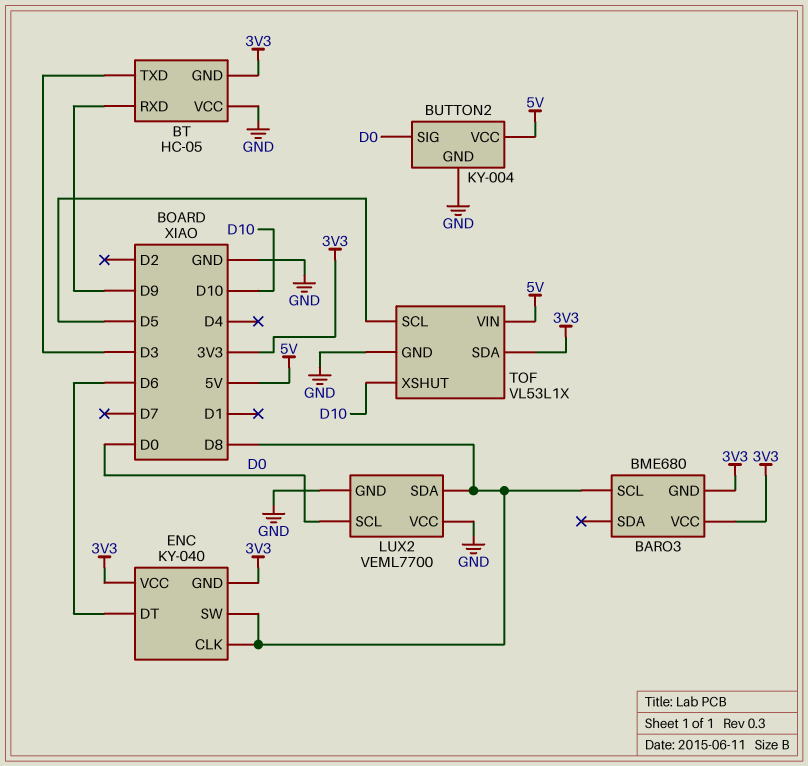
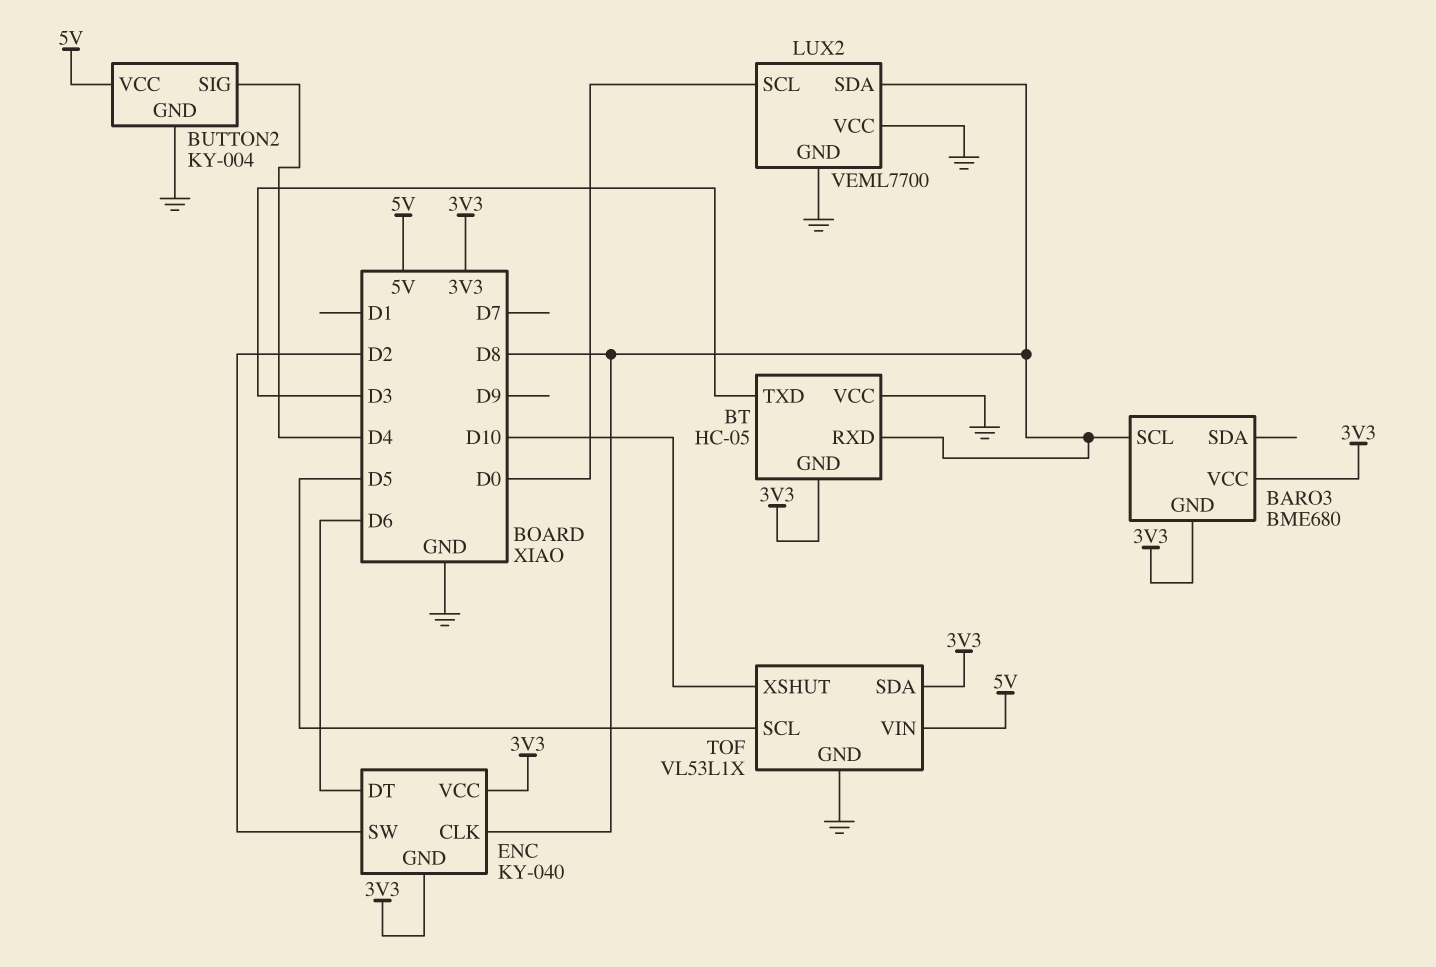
BT pin RXD: D9 -> D8
BUTTON2 pin SIG: D0 -> D4
ENC pin SW: D8 -> D2

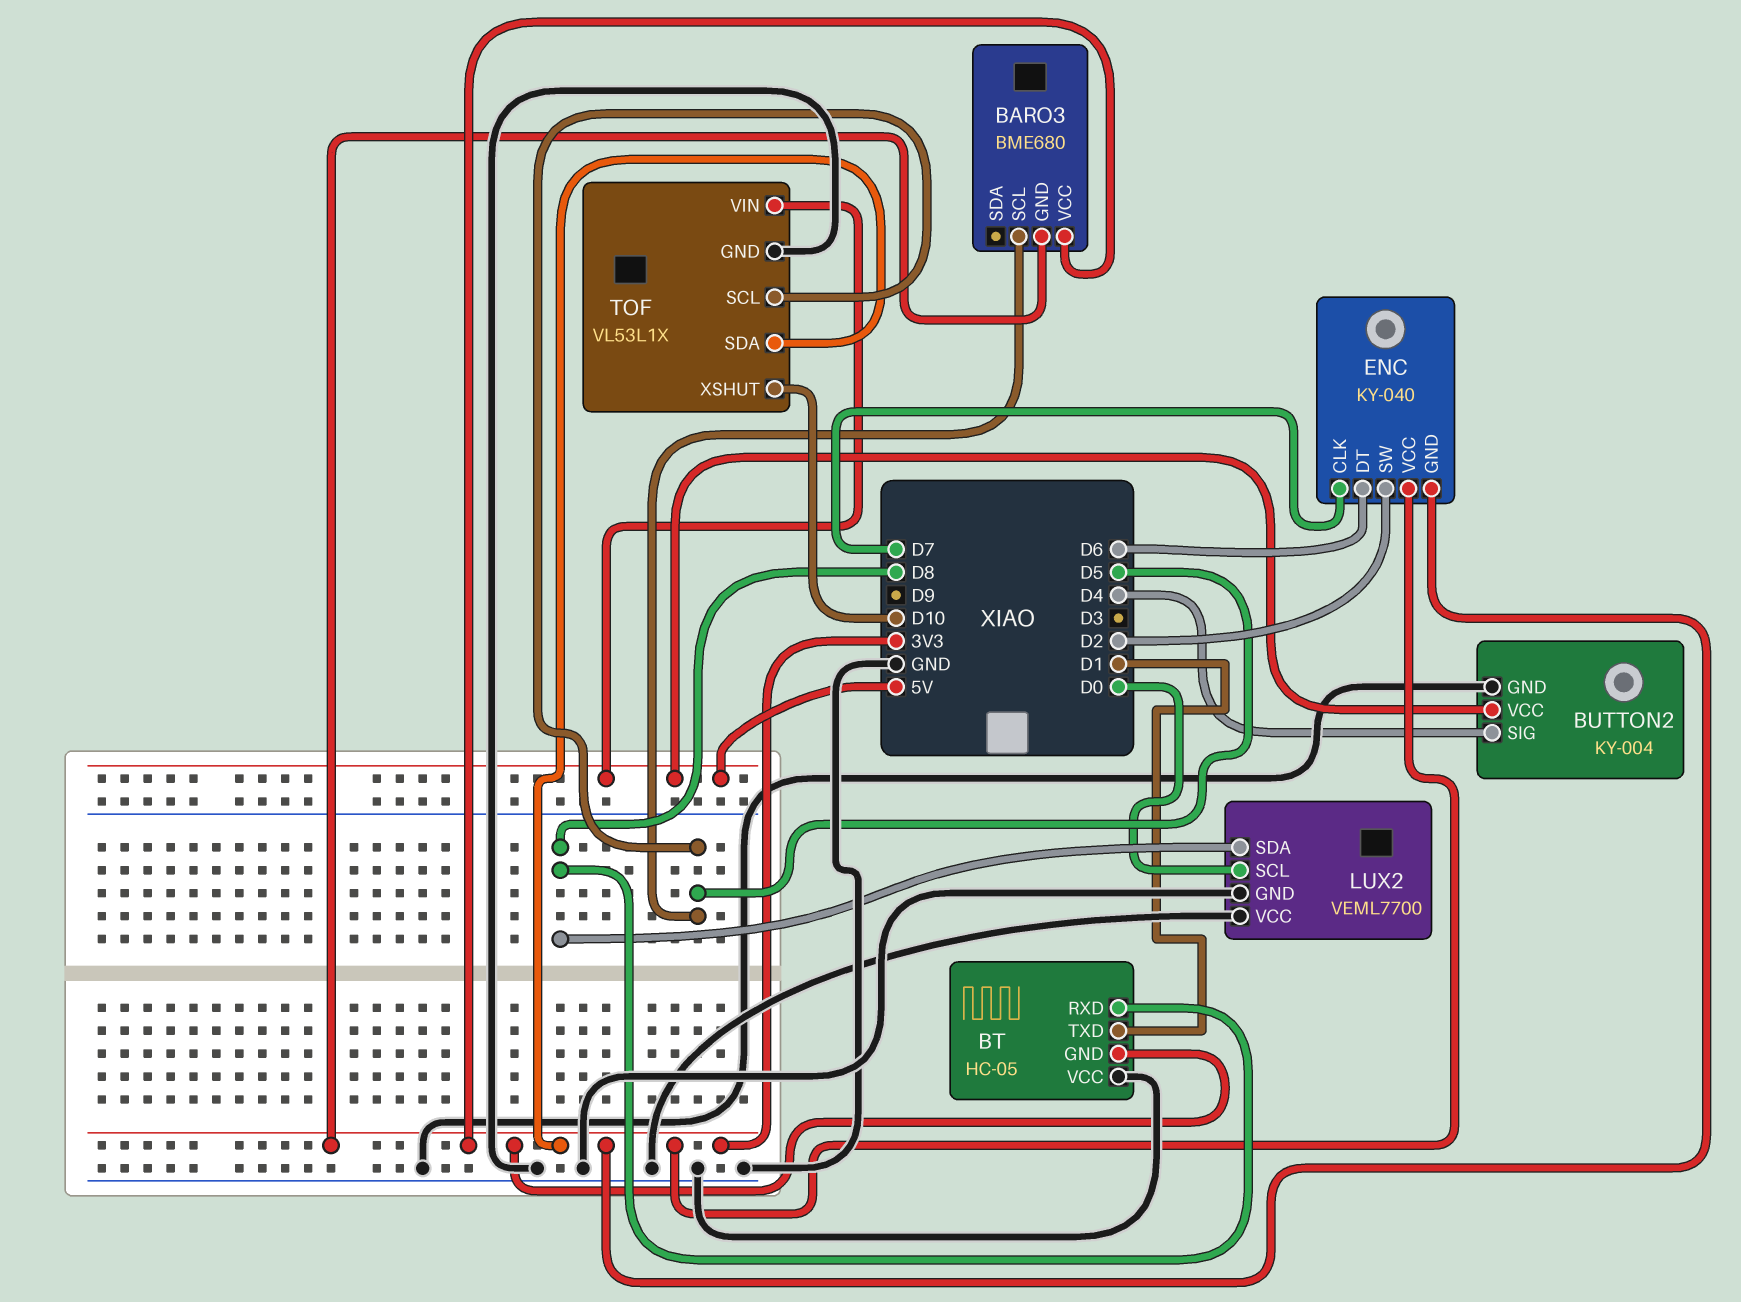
BARO3 pin SCL: D8 -> D5
BT pin TXD: D3 -> D1
ENC pin CLK: D8 -> D7

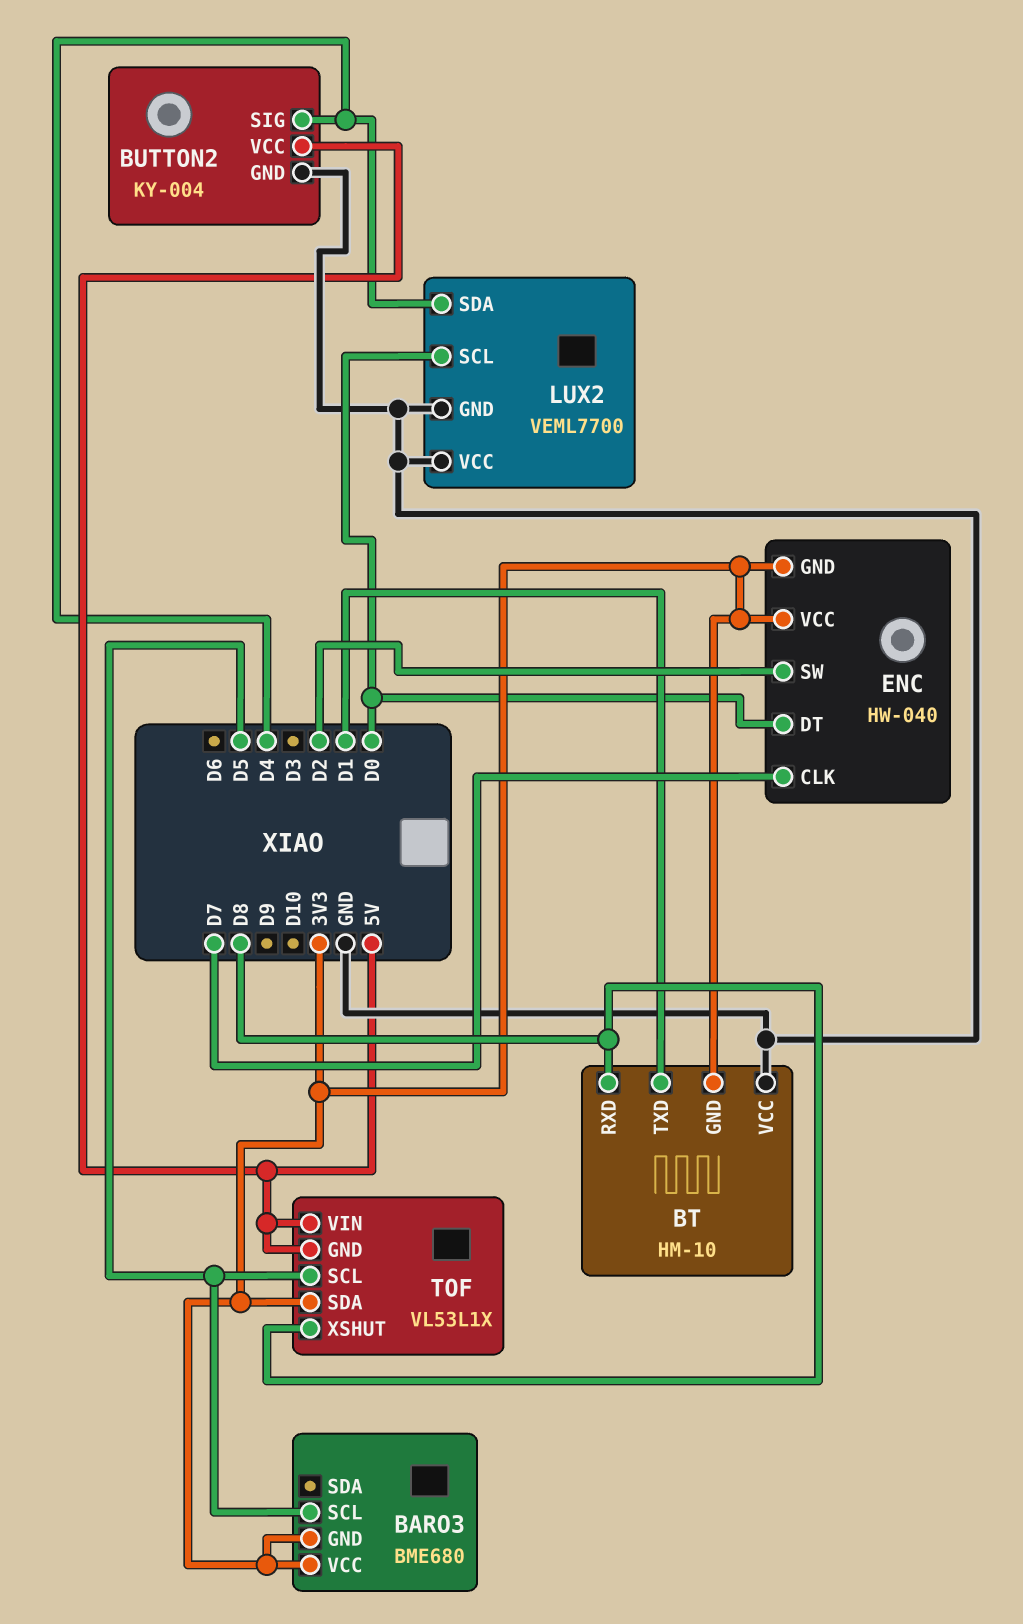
BT: HC-05 -> HM-10
ENC: KY-040 -> HW-040
ENC pin DT: D6 -> D0
LUX2 pin SDA: D8 -> D4
TOF pin GND: GND -> 5V
TOF pin XSHUT: D10 -> D8

